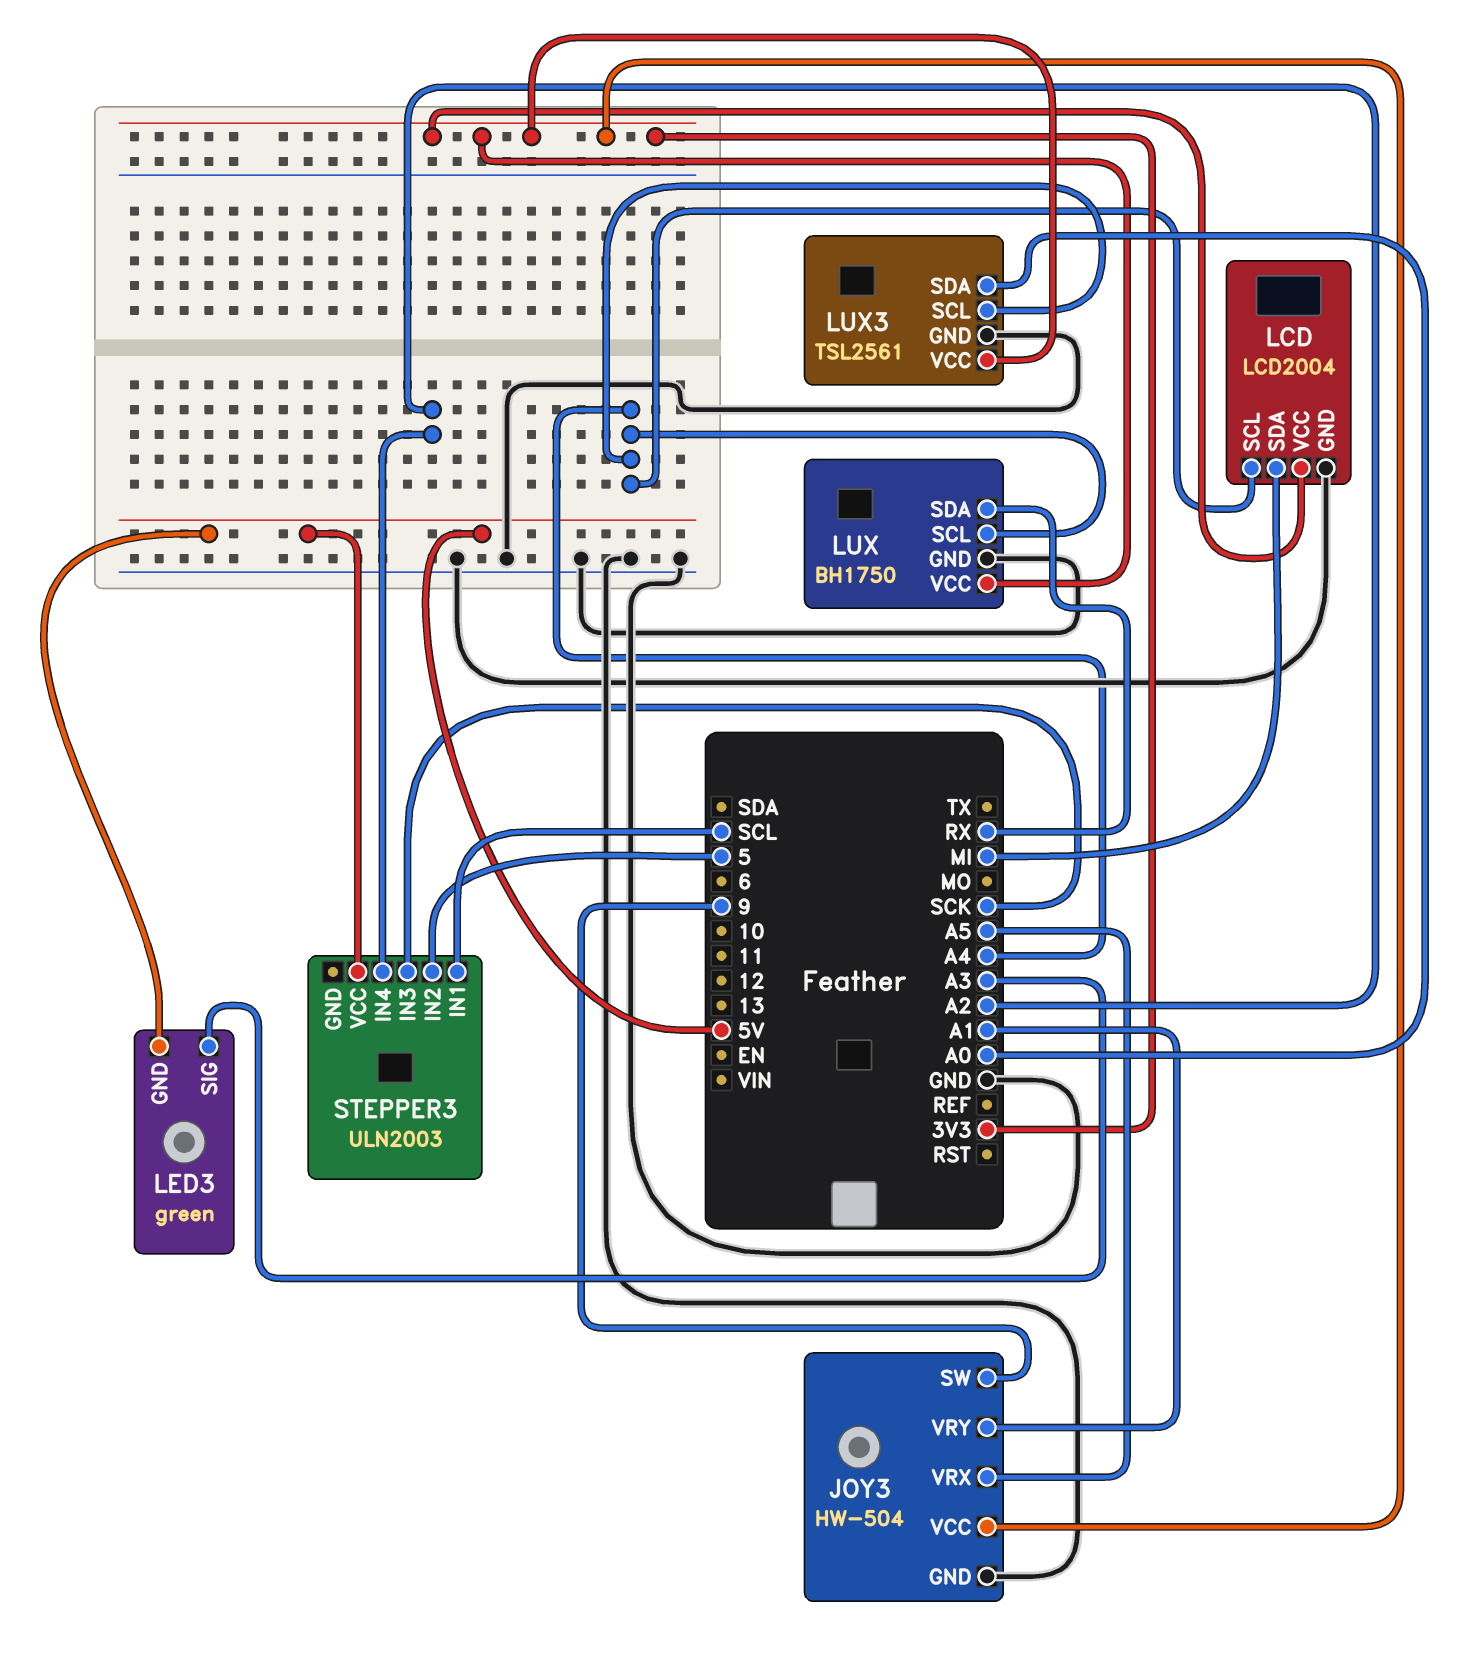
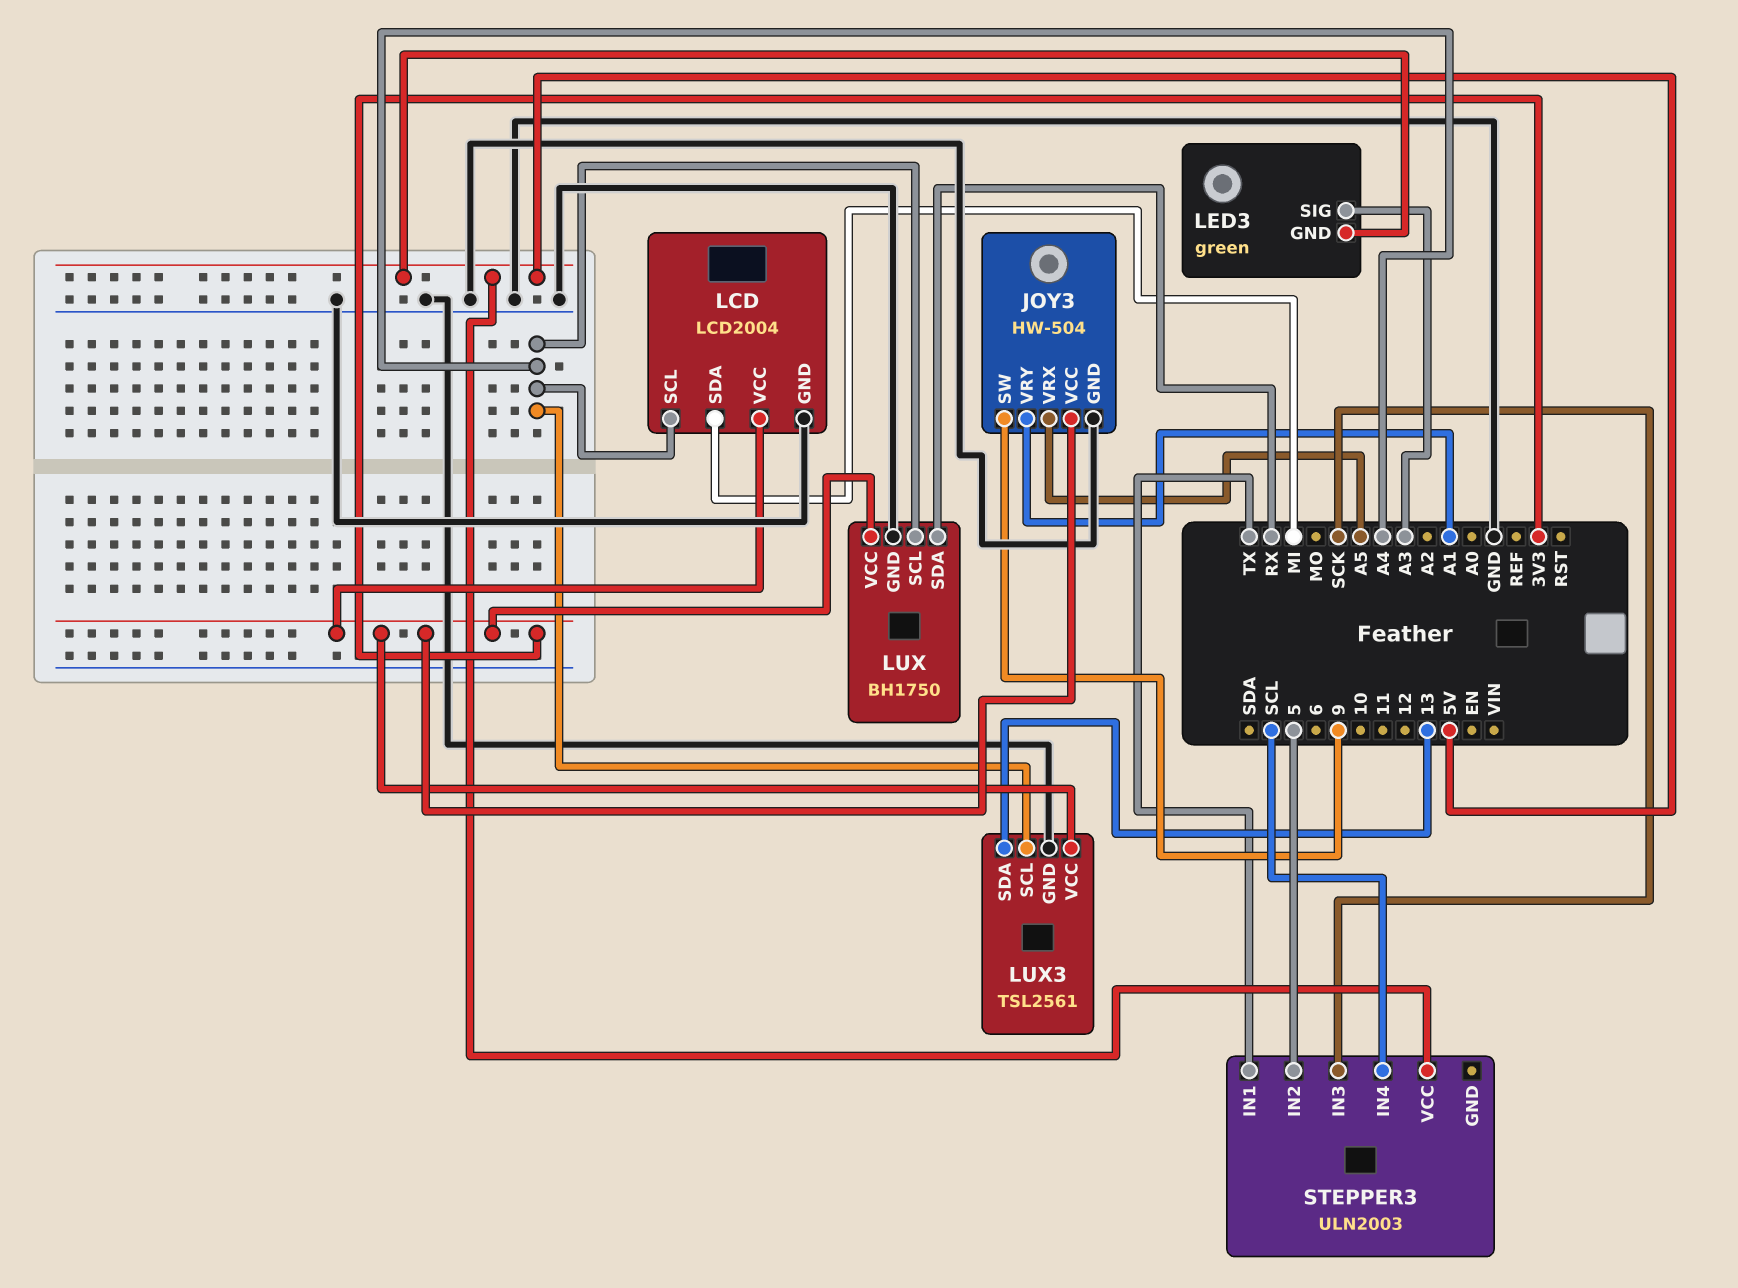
LUX3 pin SDA: A0 -> 13
STEPPER3 pin IN1: SCL -> TX
STEPPER3 pin IN4: A2 -> SCL

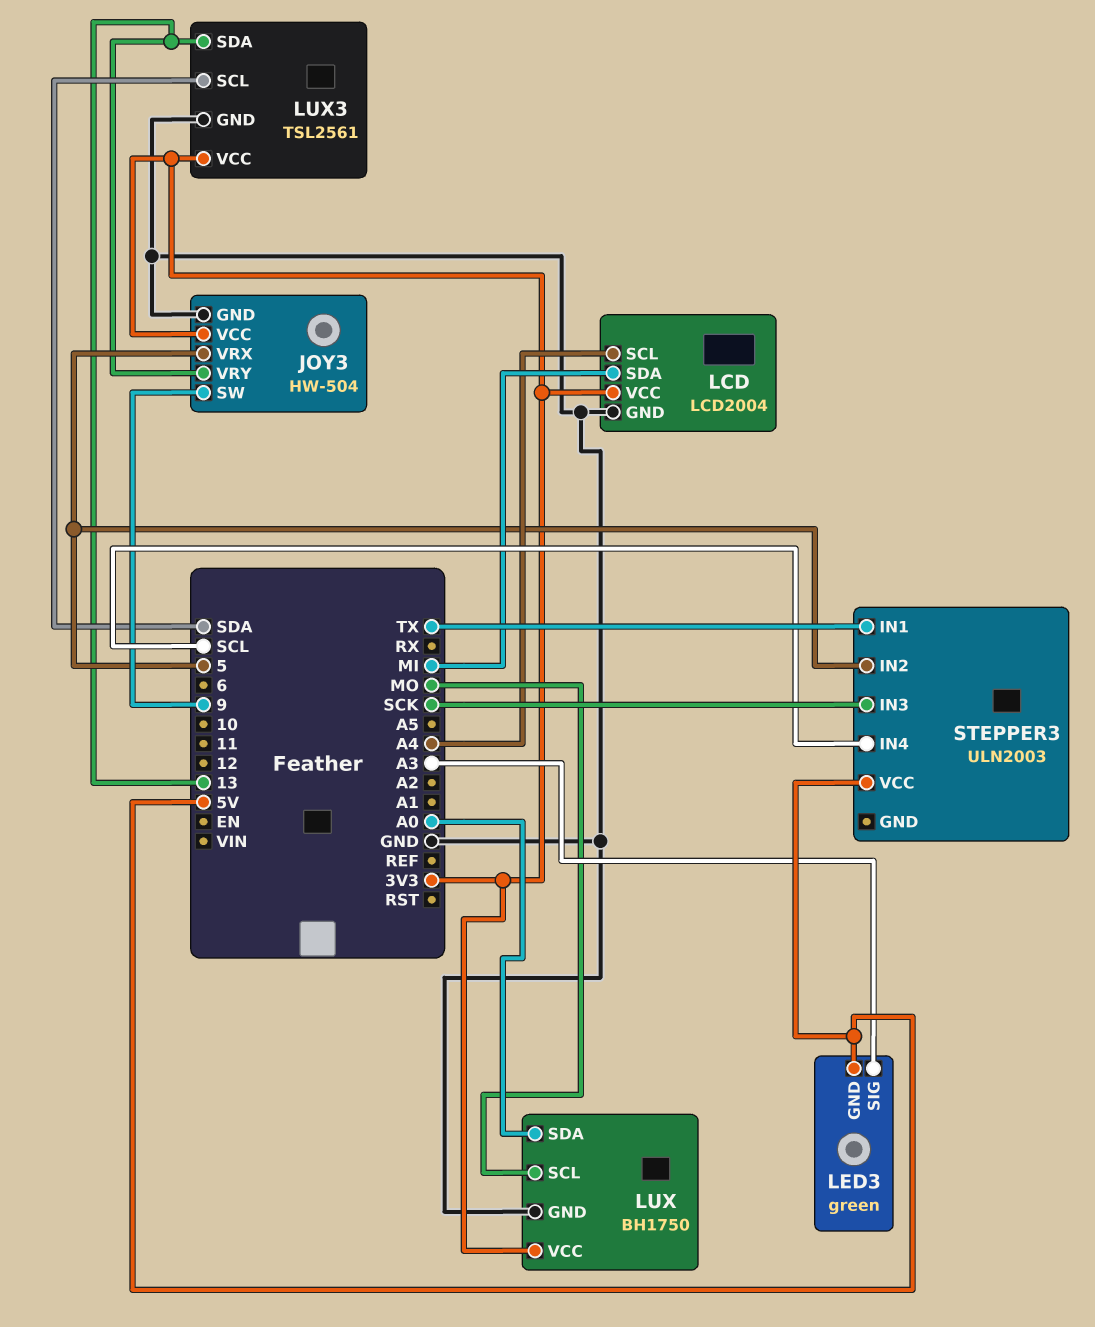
JOY3 pin VRX: A5 -> 5
JOY3 pin VRY: A1 -> 13
LUX pin SCL: A4 -> MO
LUX pin SDA: RX -> A0
LUX3 pin SCL: A4 -> SDA

